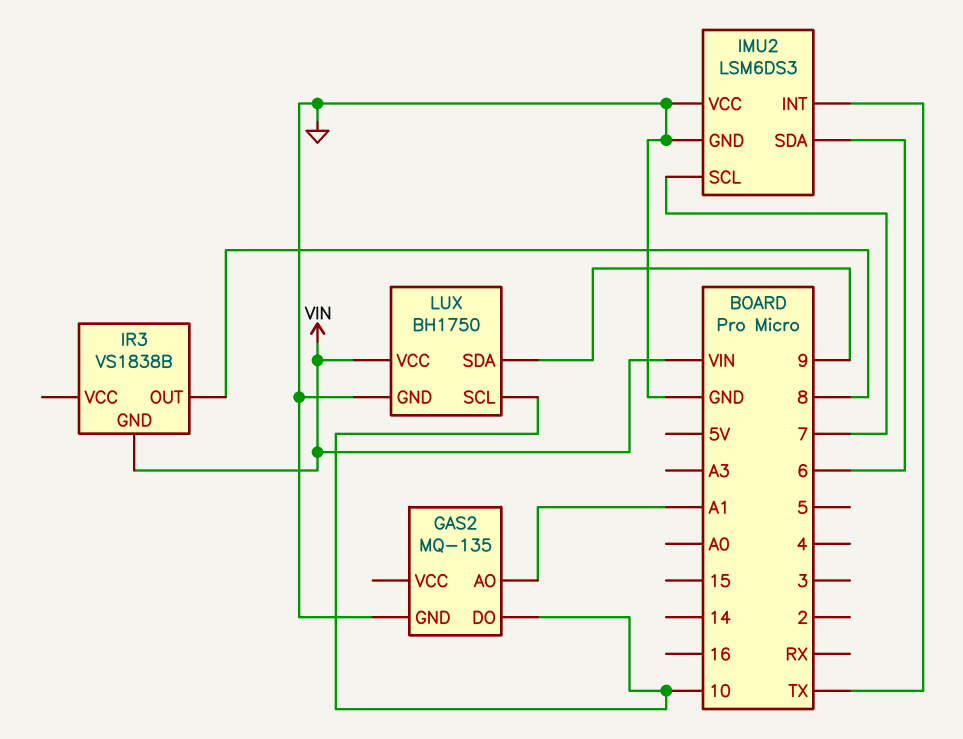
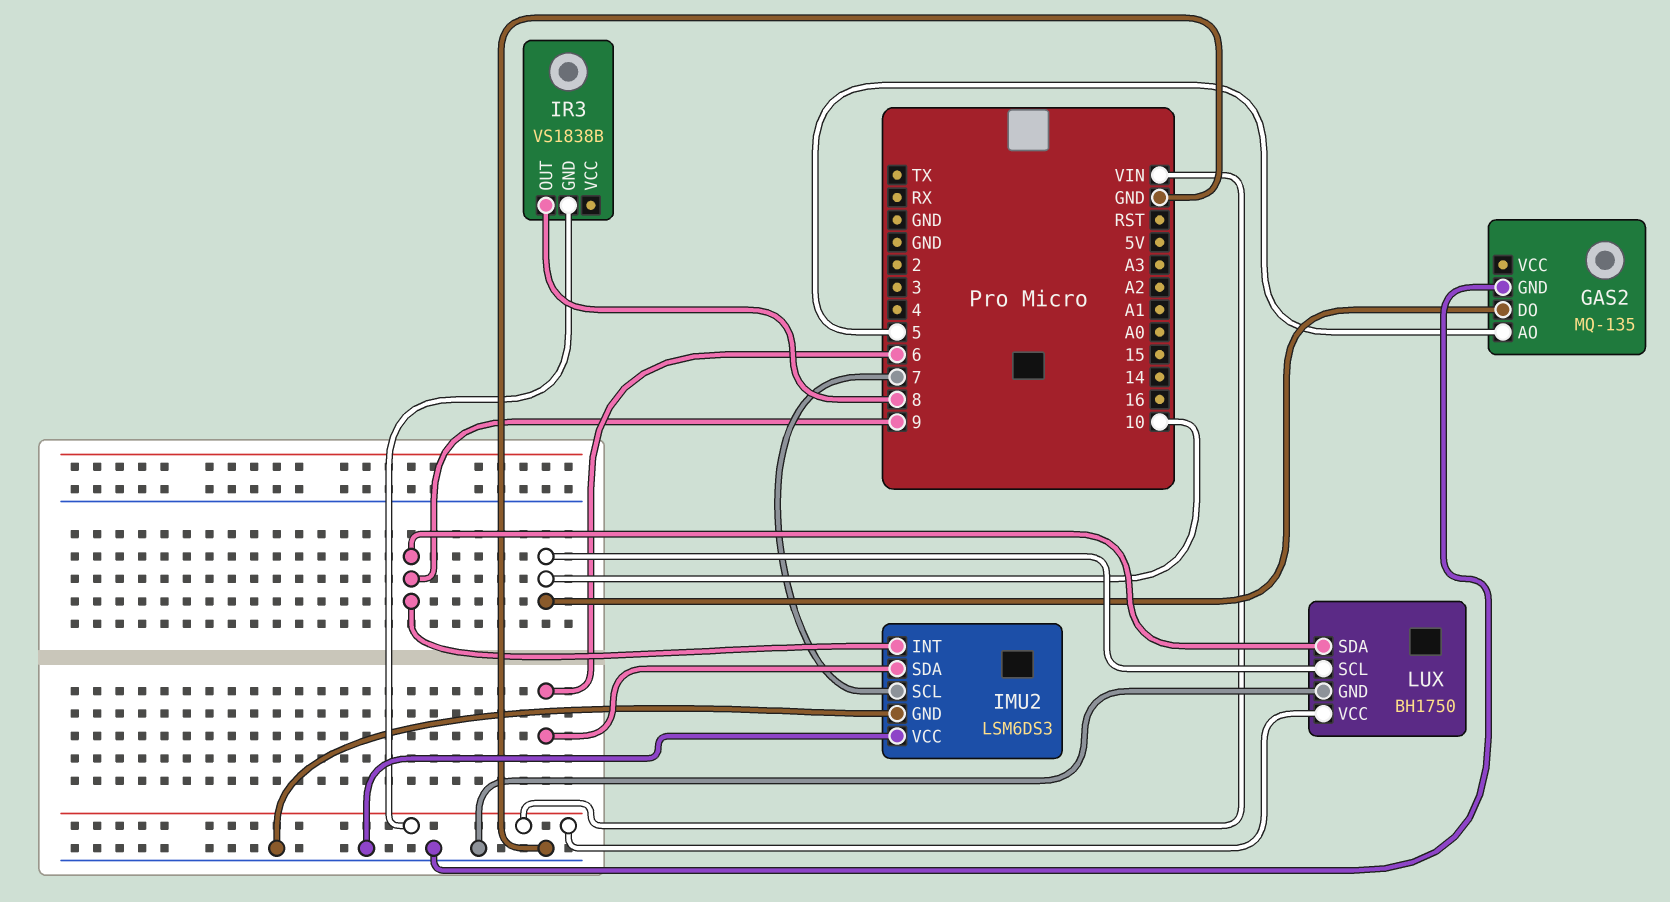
GAS2 pin AO: A1 -> 5
IMU2 pin INT: TX -> 9

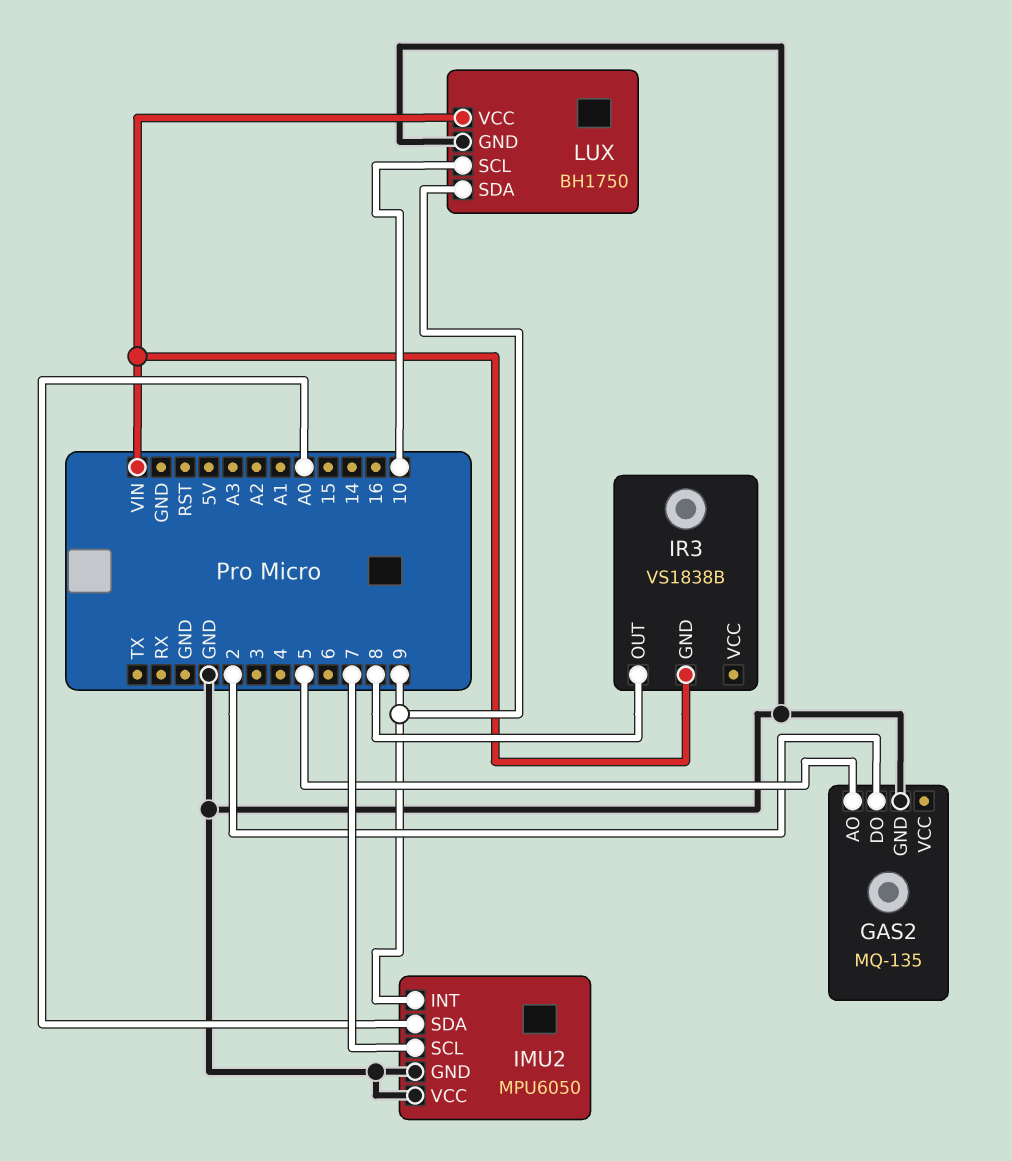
GAS2 pin DO: 10 -> 2
IMU2: LSM6DS3 -> MPU6050
IMU2 pin SDA: 6 -> A0

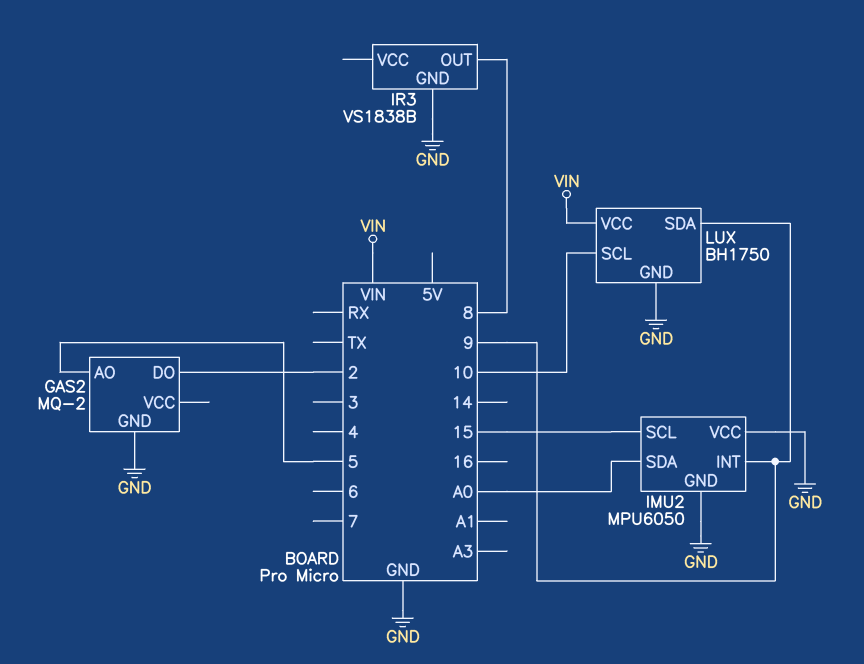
GAS2: MQ-135 -> MQ-2
IMU2 pin SCL: 7 -> 15
IR3 pin GND: VIN -> GND

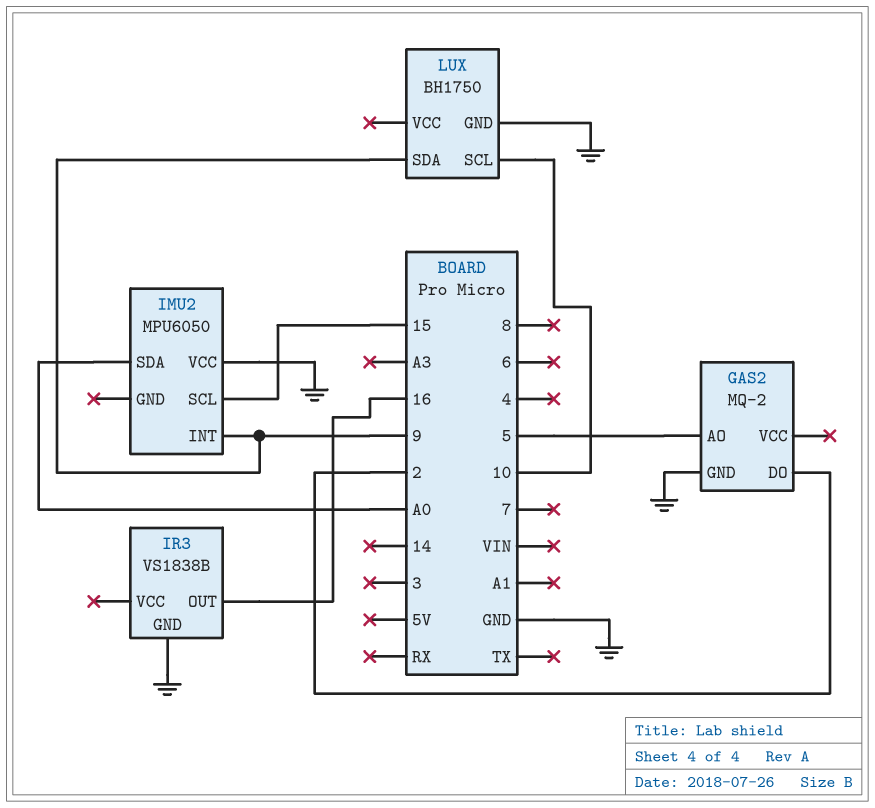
IMU2 pin GND: GND -> none
IR3 pin OUT: 8 -> 16
LUX pin VCC: VIN -> none

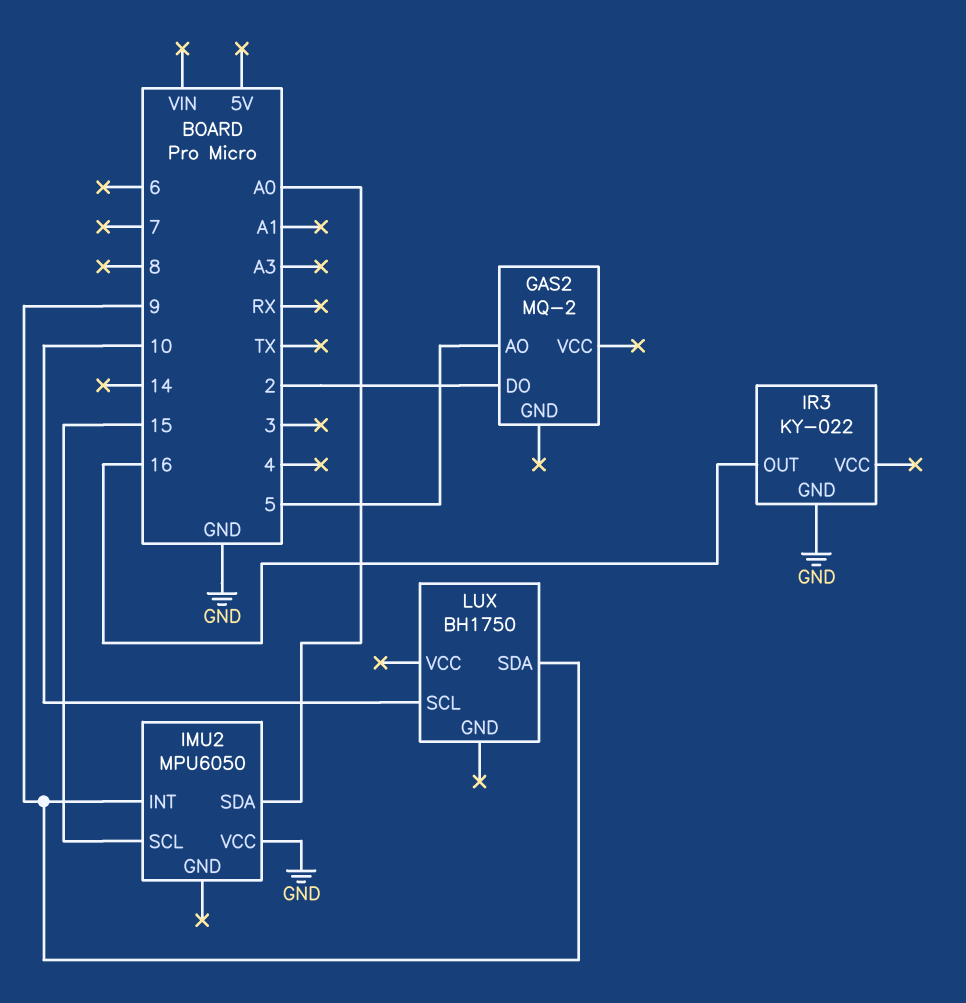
GAS2 pin GND: GND -> none
IR3: VS1838B -> KY-022
LUX pin GND: GND -> none

